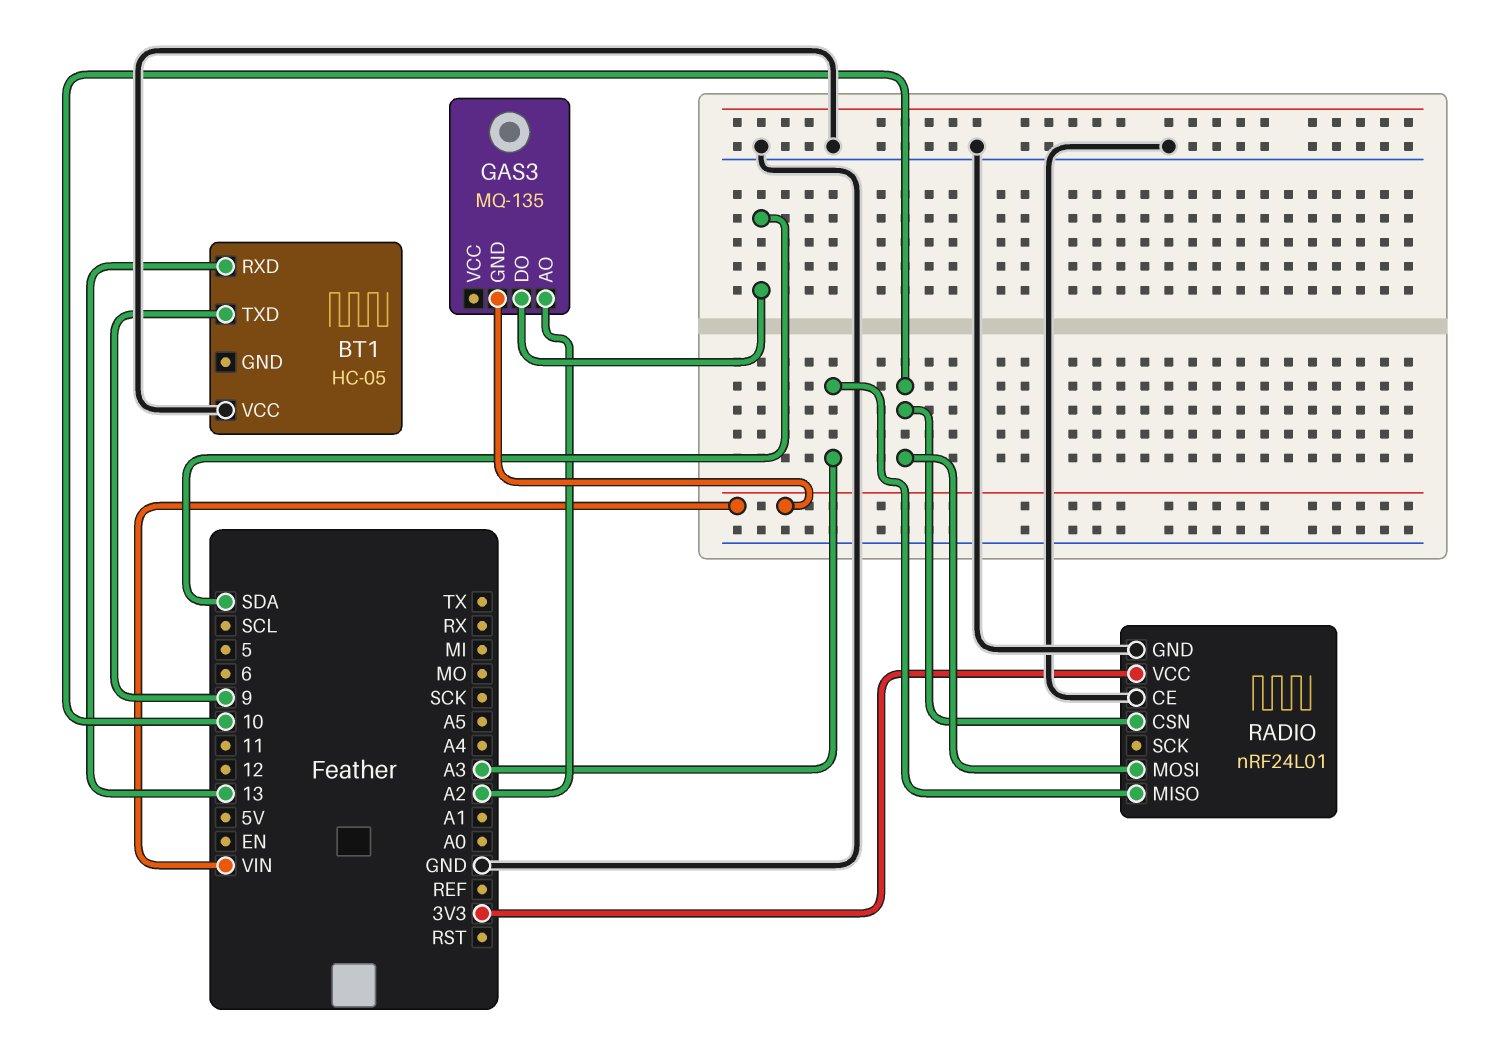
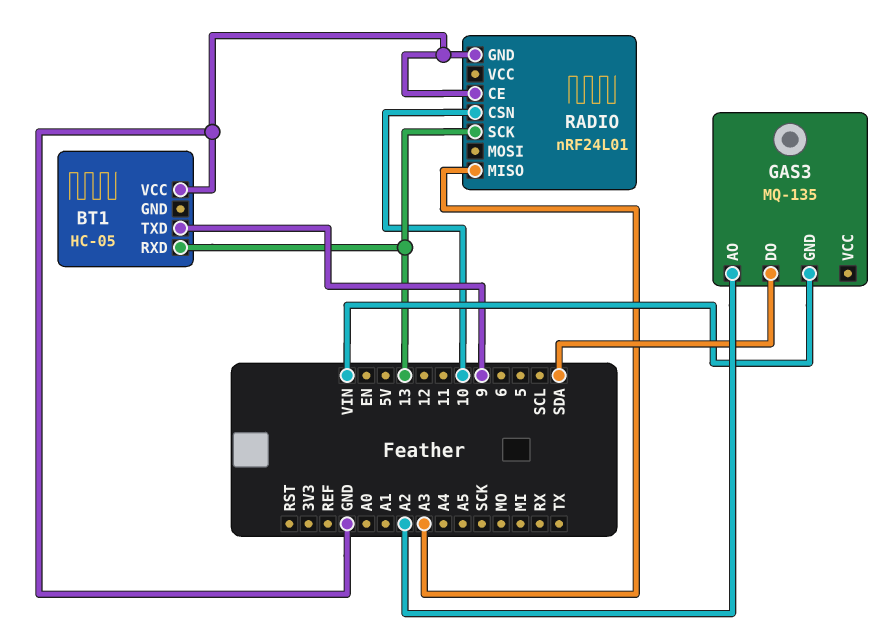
RADIO pin MOSI: 10 -> none
RADIO pin SCK: none -> 13
RADIO pin VCC: 3V3 -> none

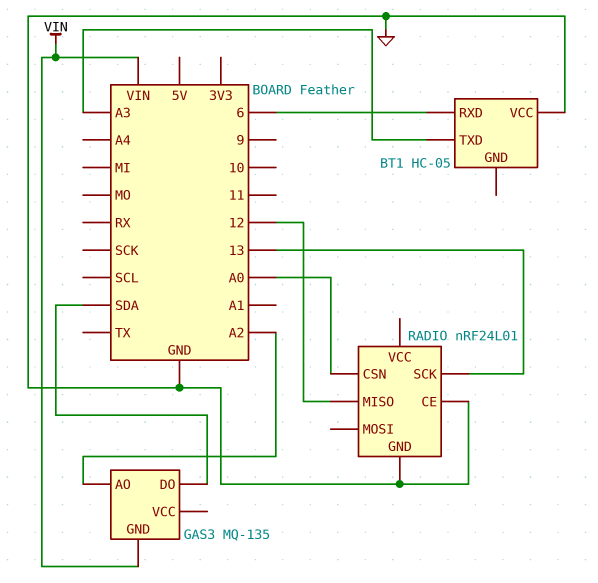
BT1 pin RXD: 13 -> 6
BT1 pin TXD: 9 -> A3
RADIO pin CSN: 10 -> A0
RADIO pin MISO: A3 -> 12

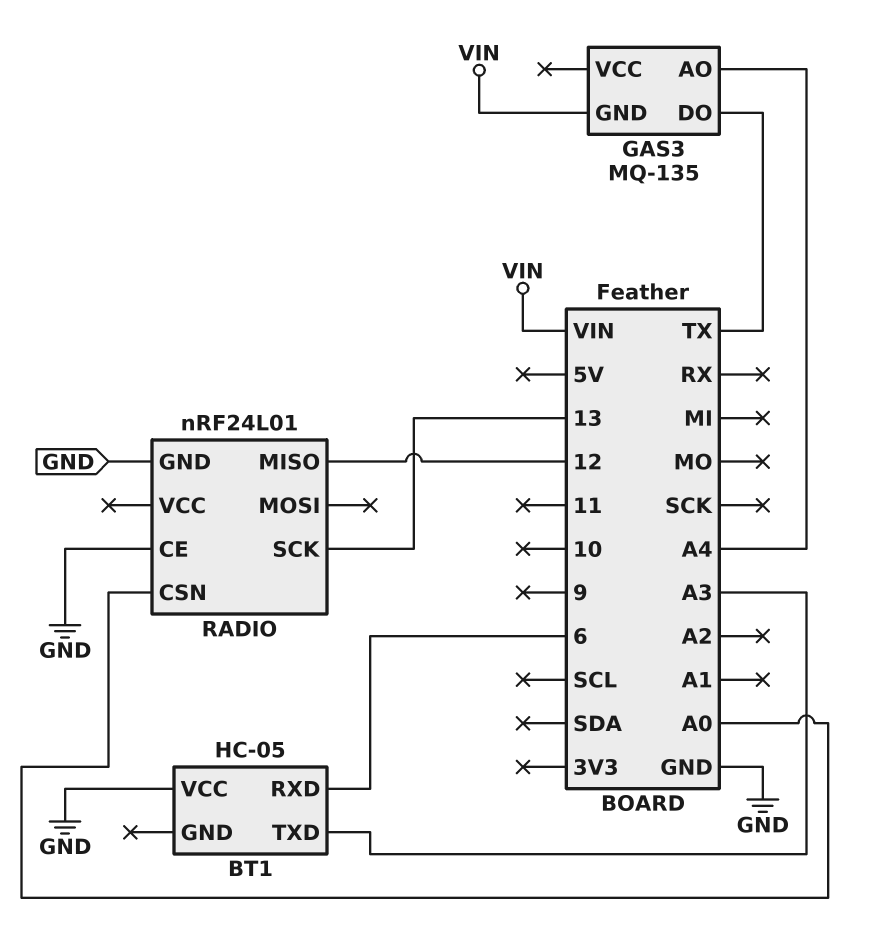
GAS3 pin AO: A2 -> A4
GAS3 pin DO: SDA -> TX

